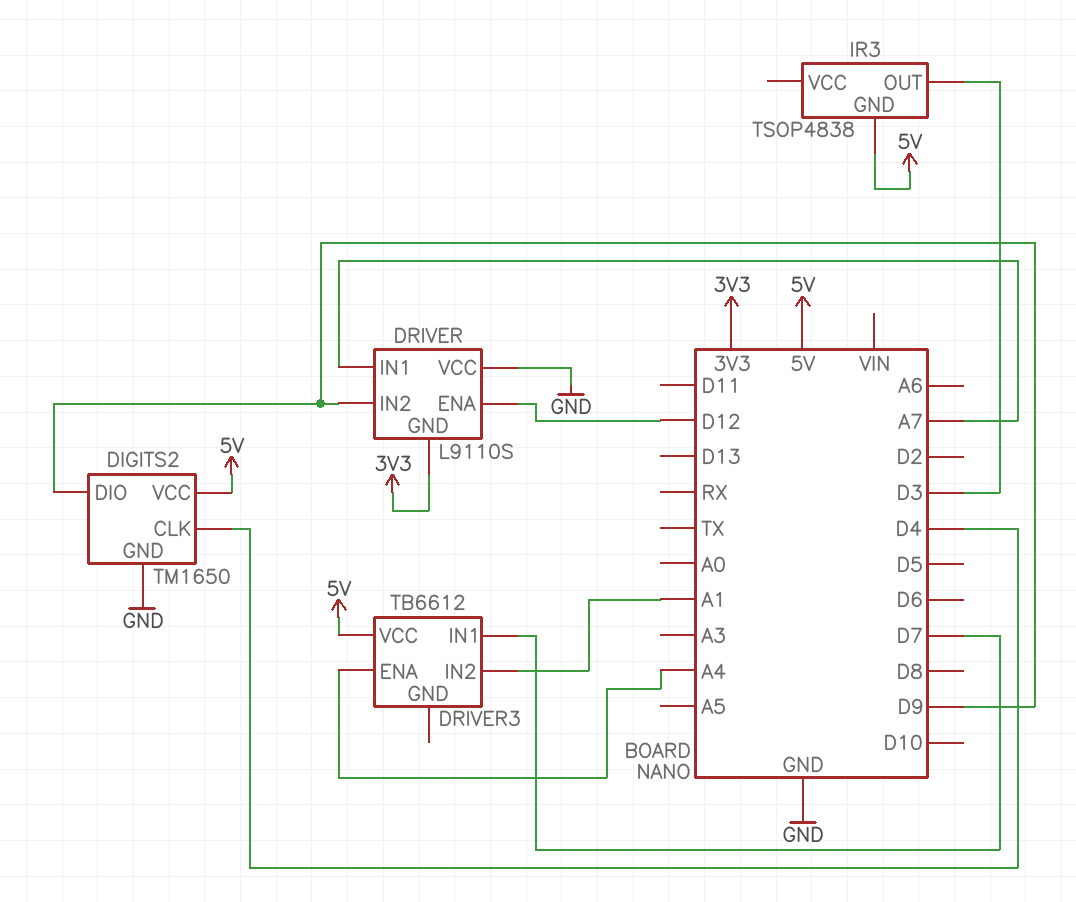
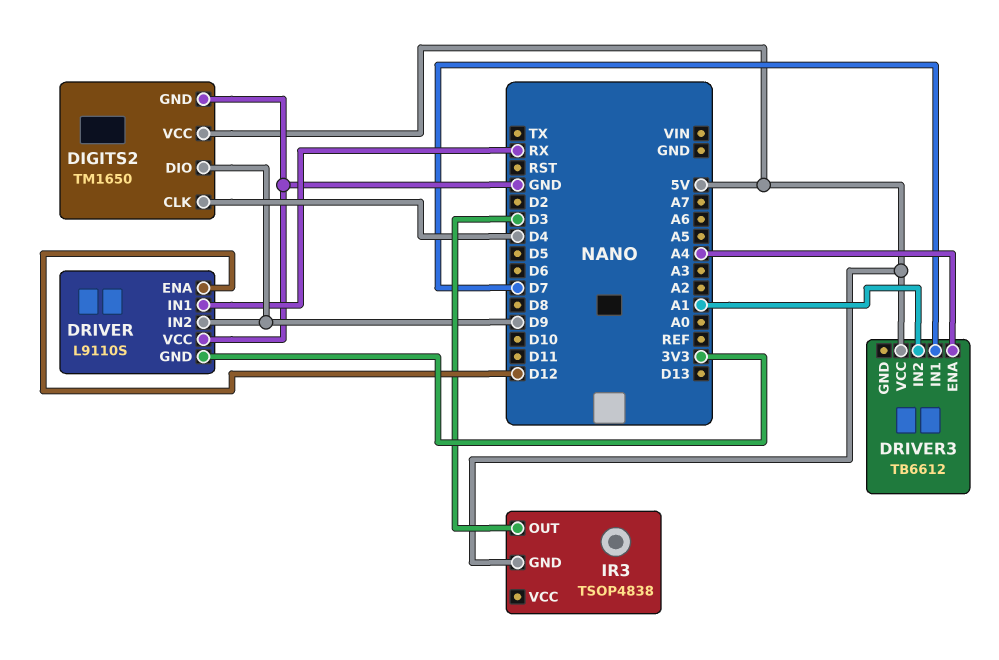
DRIVER pin IN1: A7 -> RX

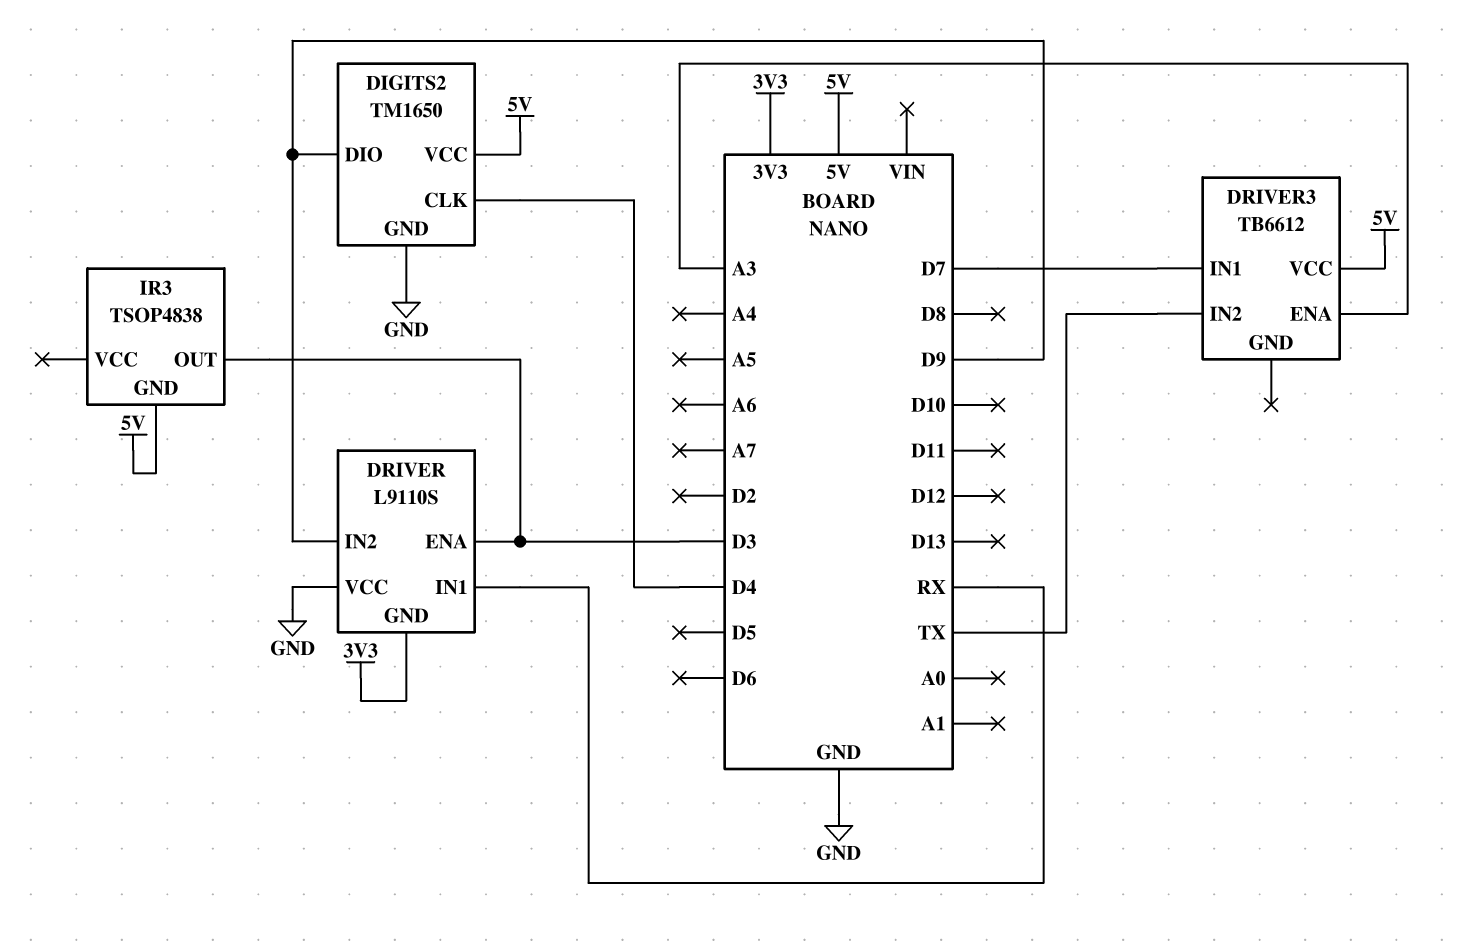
DRIVER pin ENA: D12 -> D3
DRIVER3 pin ENA: A4 -> A3
DRIVER3 pin IN2: A1 -> TX

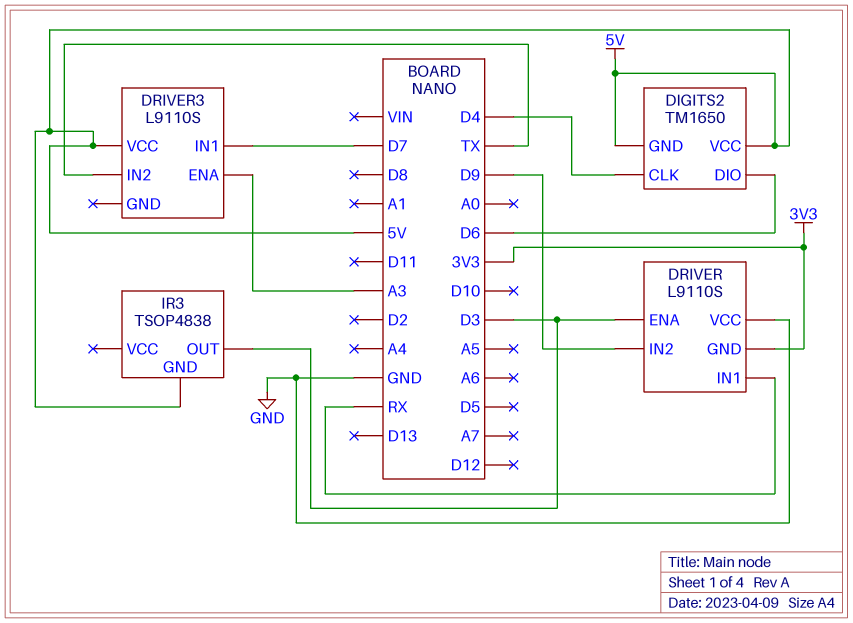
DIGITS2 pin DIO: D9 -> D6
DIGITS2 pin GND: GND -> 5V
DRIVER3: TB6612 -> L9110S

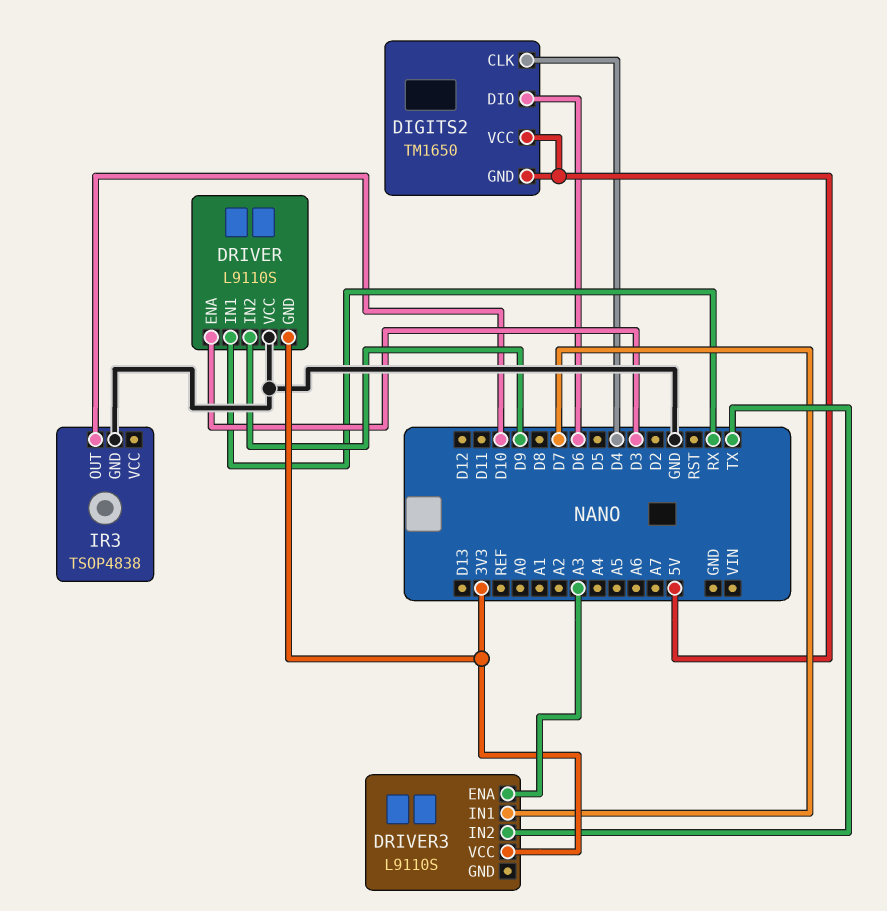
DRIVER3 pin VCC: 5V -> 3V3
IR3 pin GND: 5V -> GND
IR3 pin OUT: D3 -> D10

